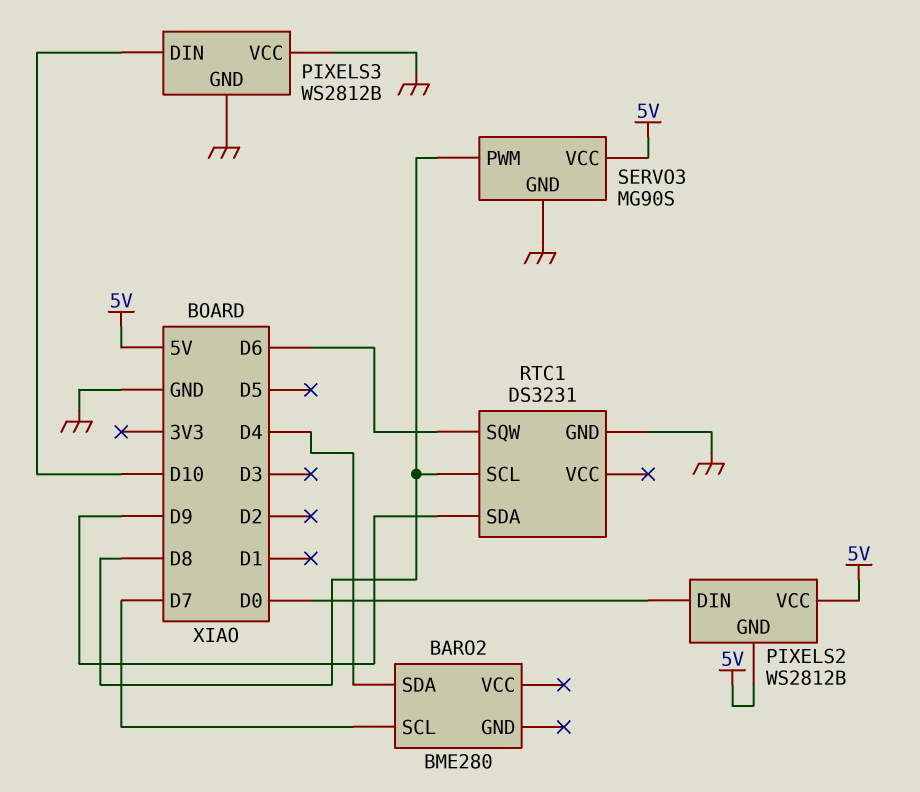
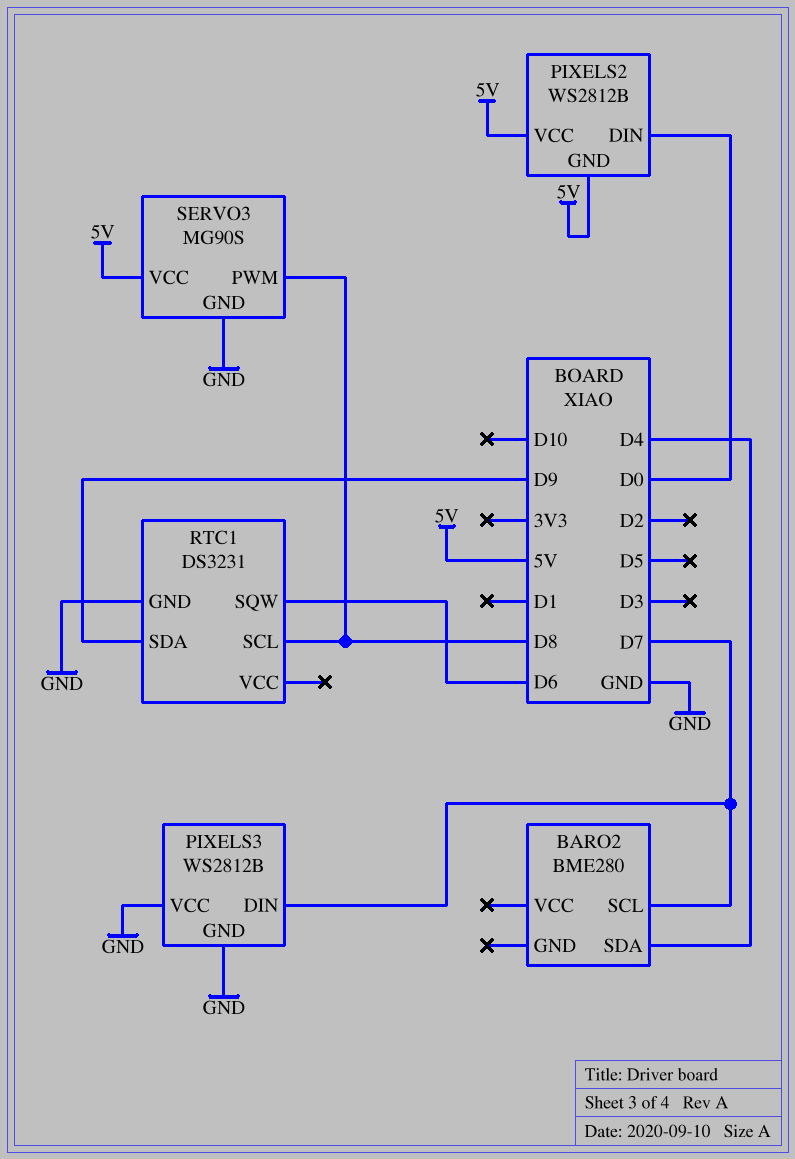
PIXELS3 pin DIN: D10 -> D7

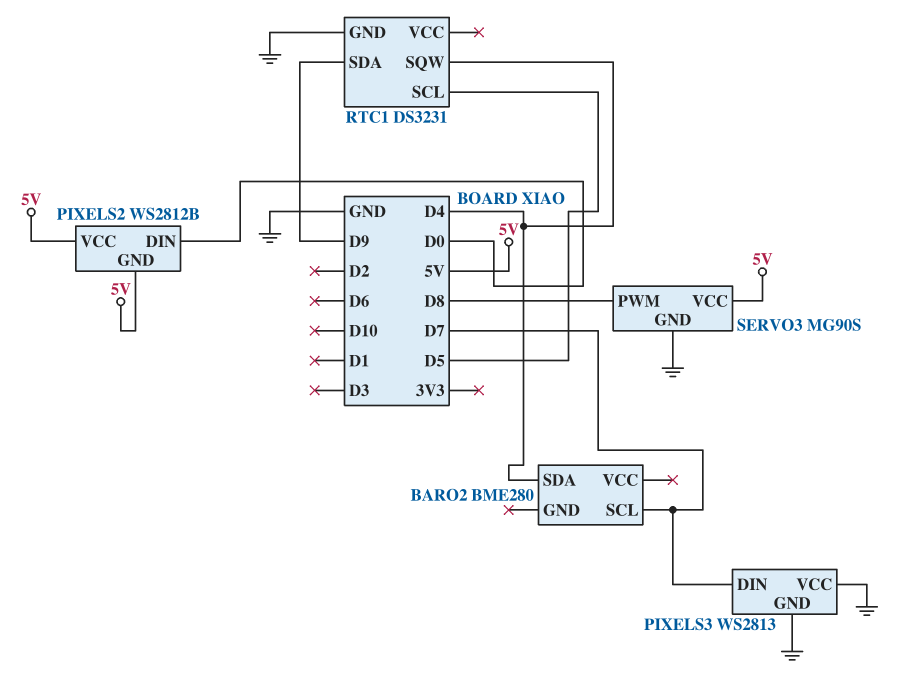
PIXELS3: WS2812B -> WS2813
RTC1 pin SCL: D8 -> D5
RTC1 pin SQW: D6 -> D4

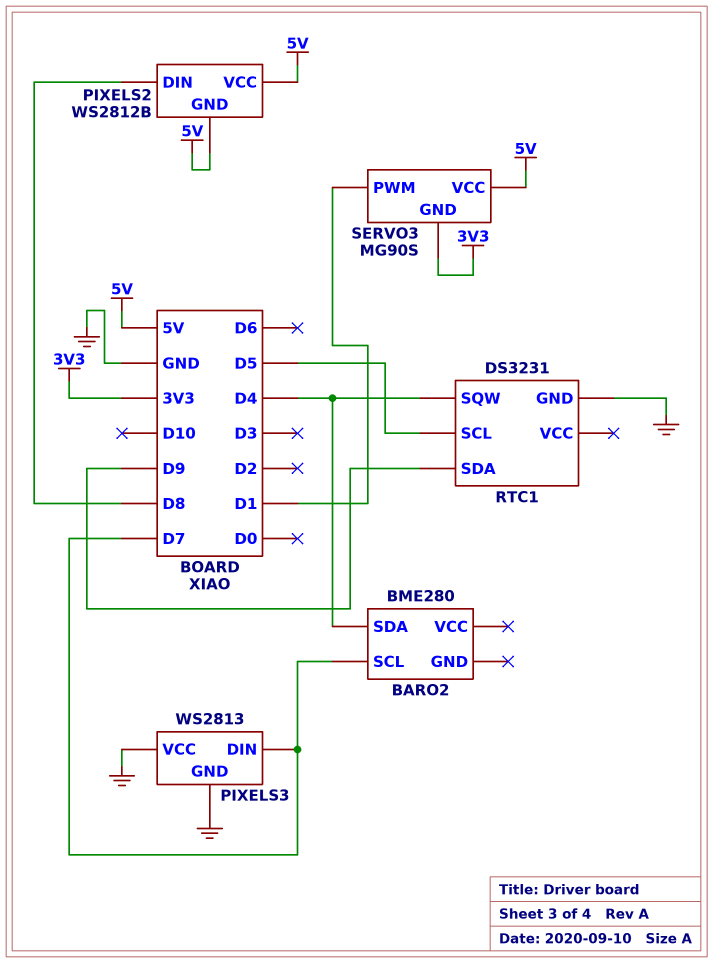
PIXELS2 pin DIN: D0 -> D8
SERVO3 pin GND: GND -> 3V3
SERVO3 pin PWM: D8 -> D1

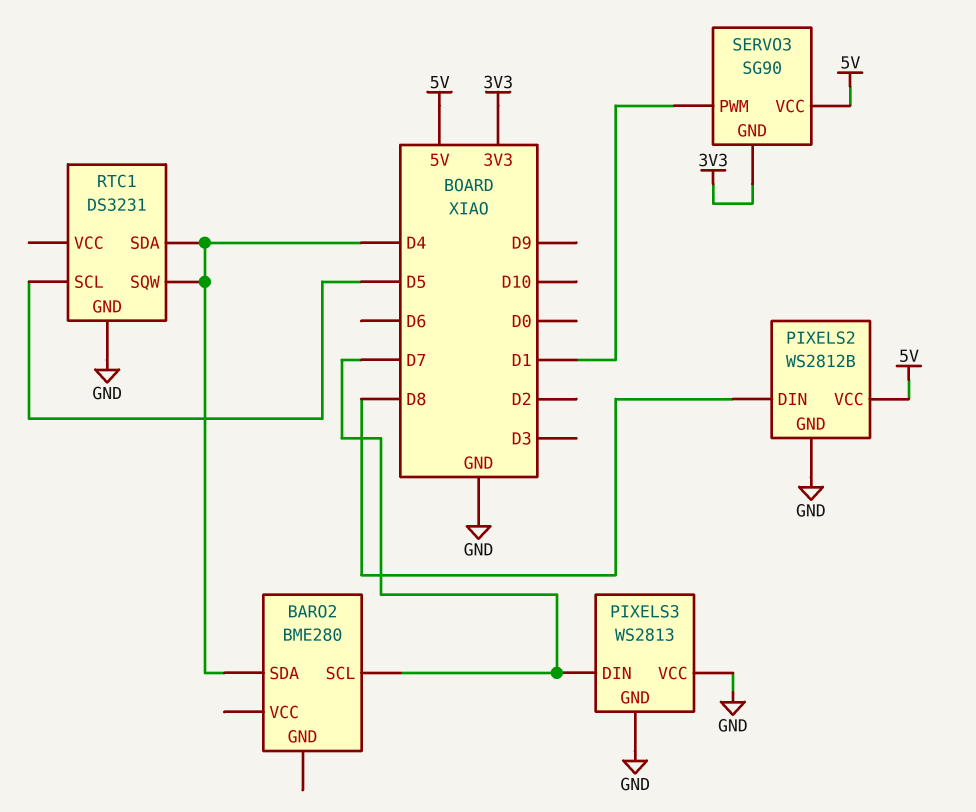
PIXELS2 pin GND: 5V -> GND
RTC1 pin SDA: D9 -> D4
SERVO3: MG90S -> SG90

